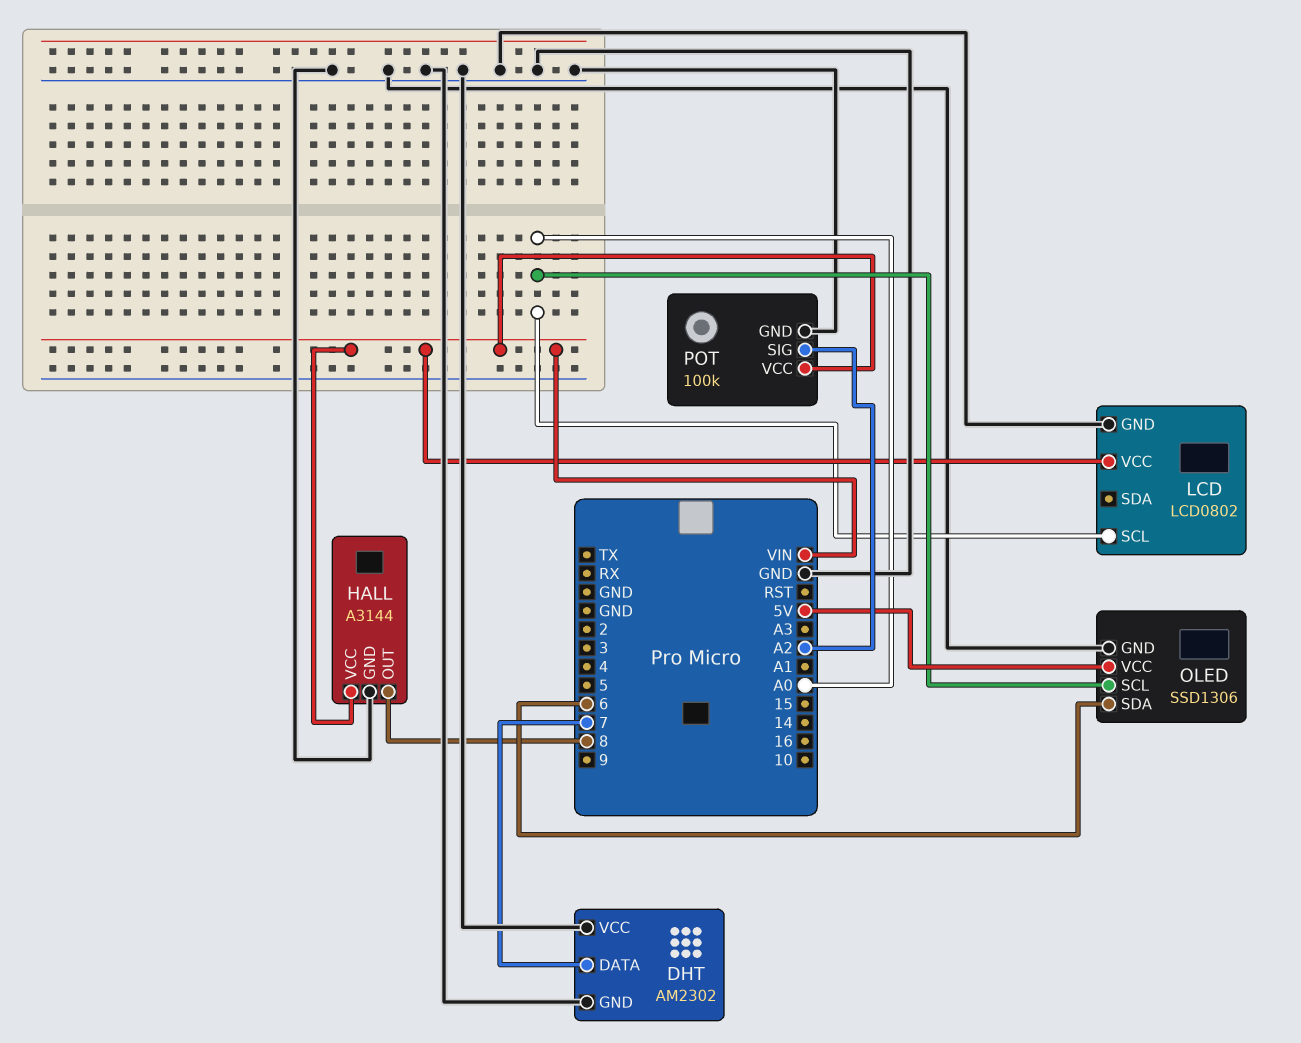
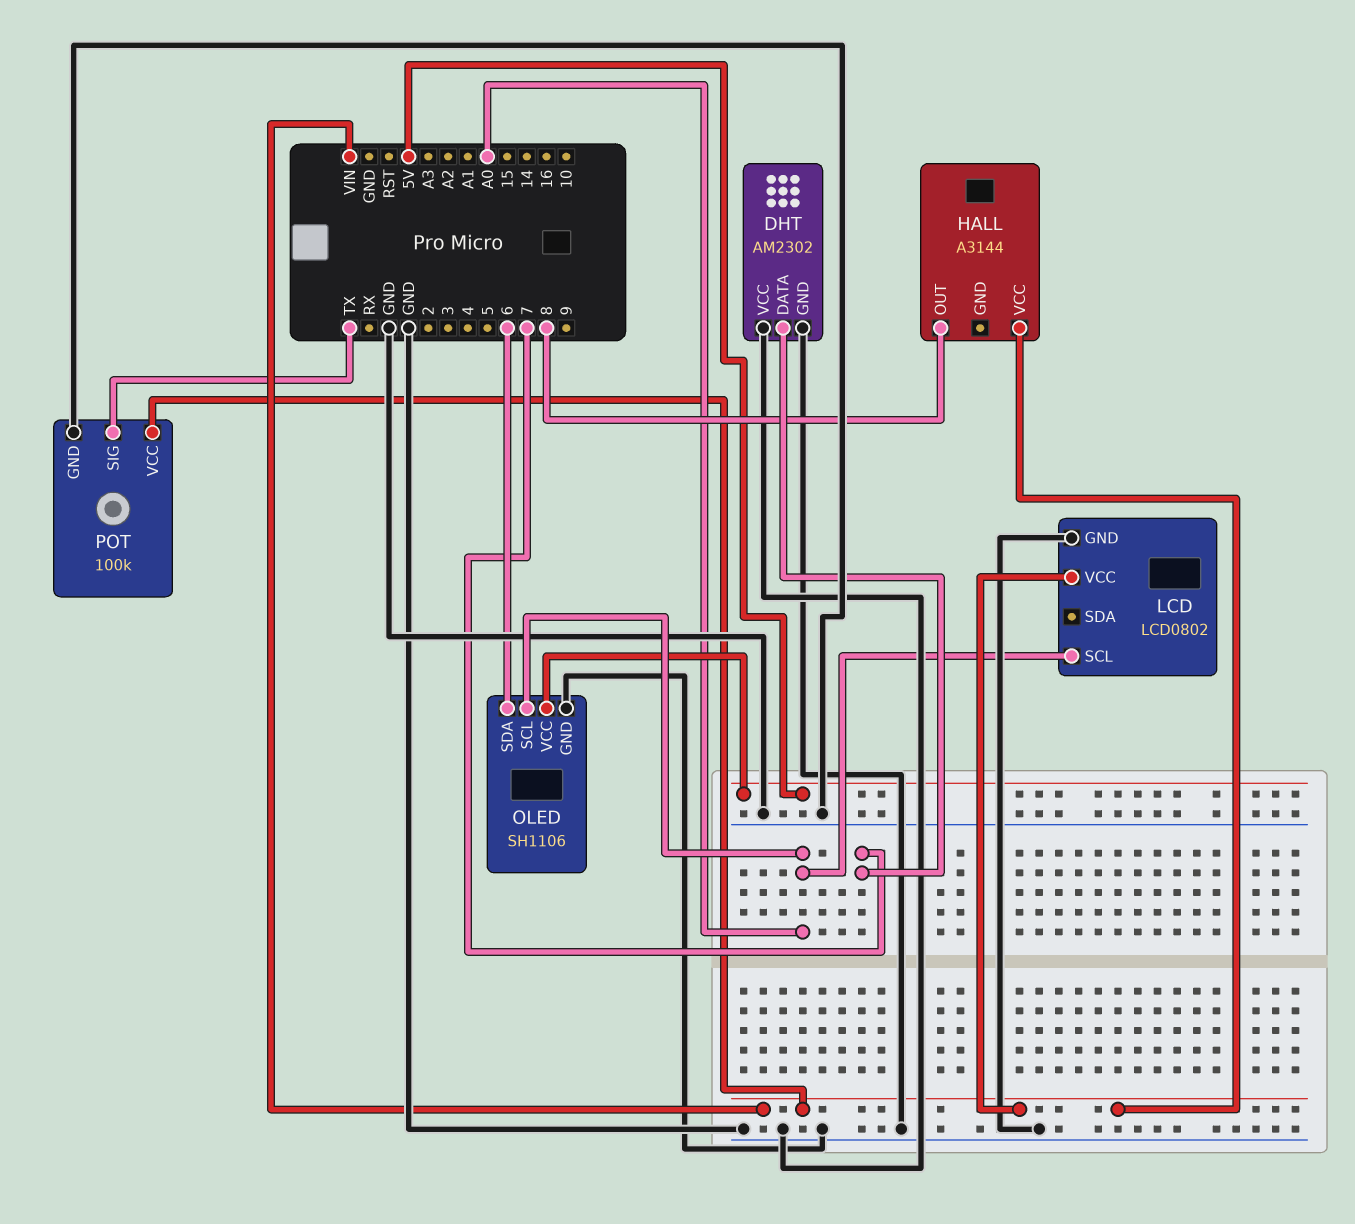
HALL pin GND: GND -> none
OLED: SSD1306 -> SH1106
POT pin SIG: A2 -> TX

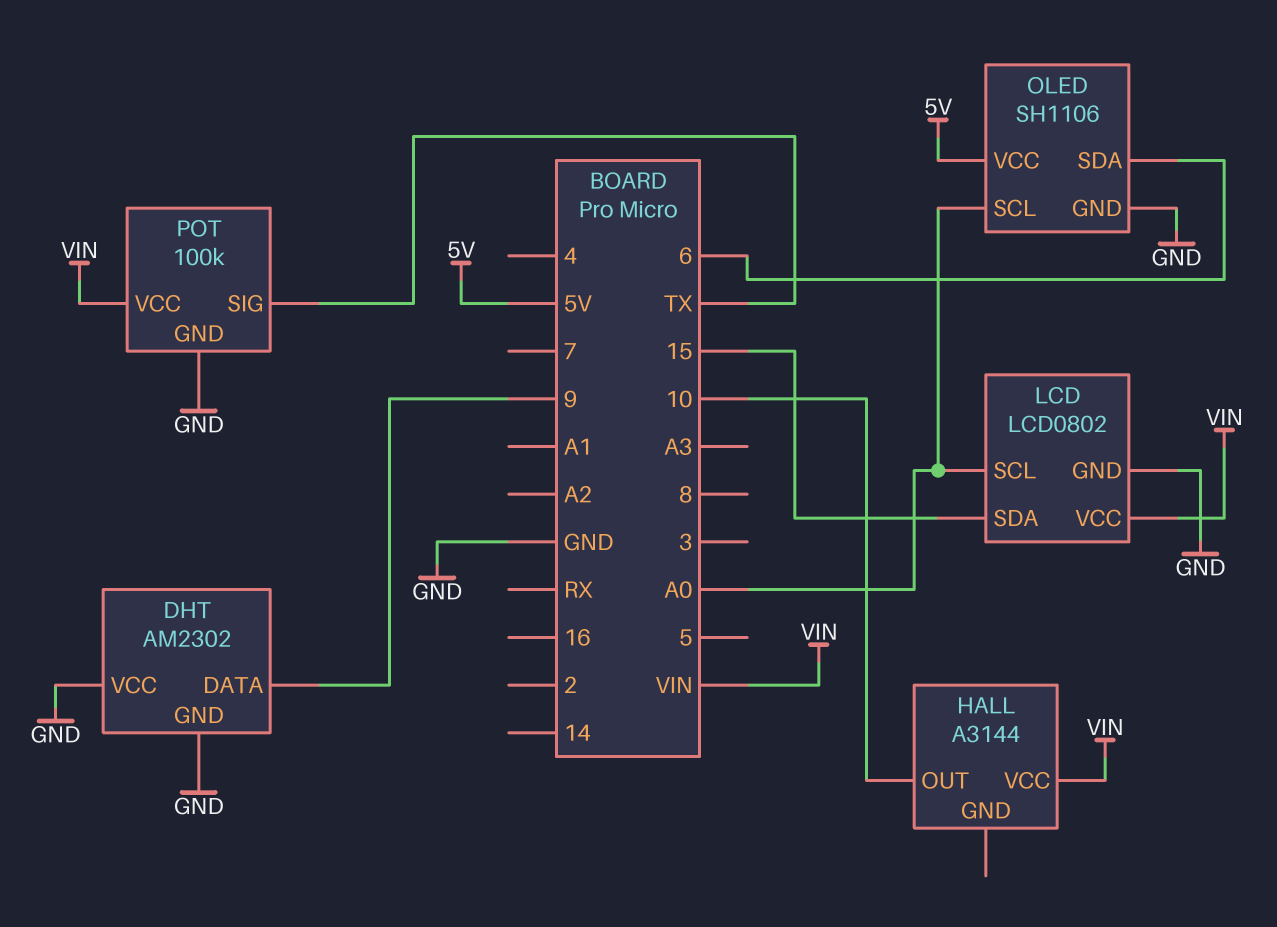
DHT pin DATA: 7 -> 9
HALL pin OUT: 8 -> 10
LCD pin SDA: none -> 15

